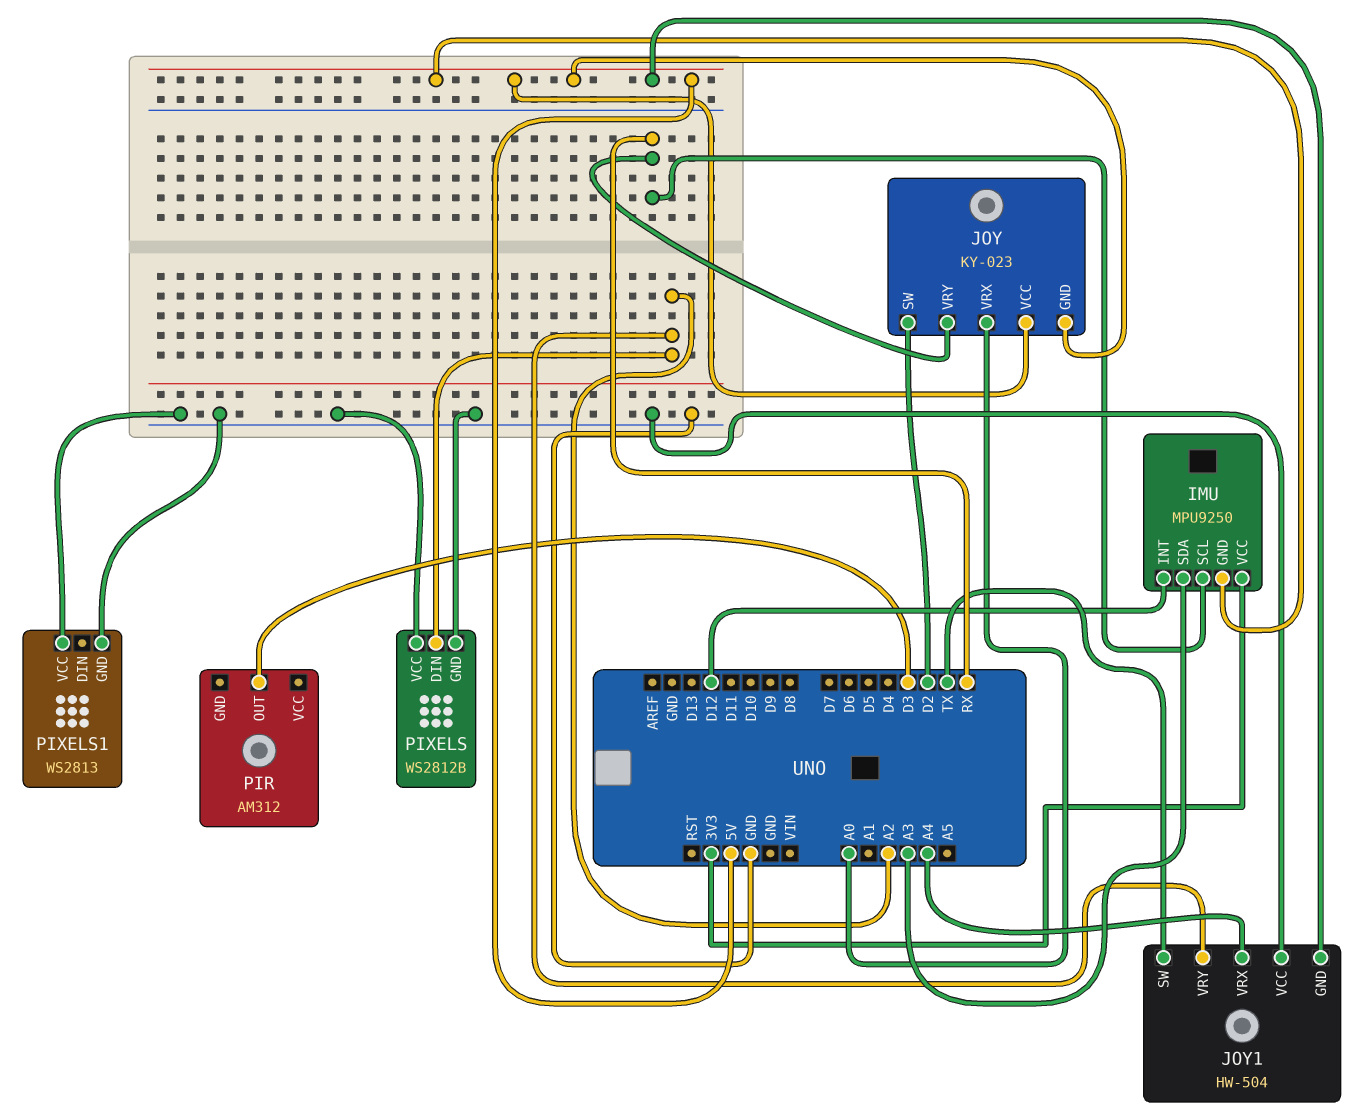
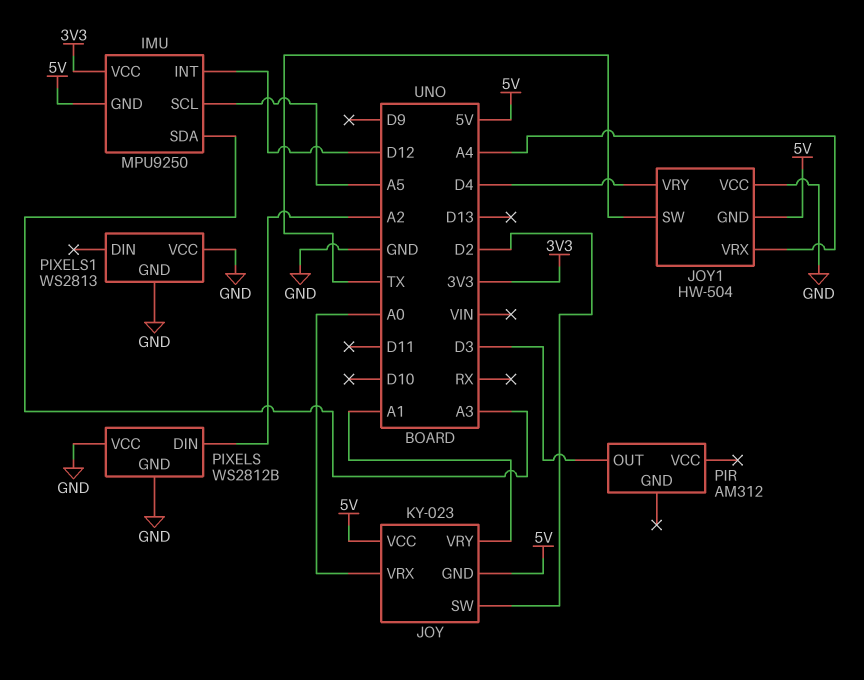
IMU pin SCL: RX -> A5
JOY pin VRY: RX -> A1
JOY1 pin VRY: A2 -> D4

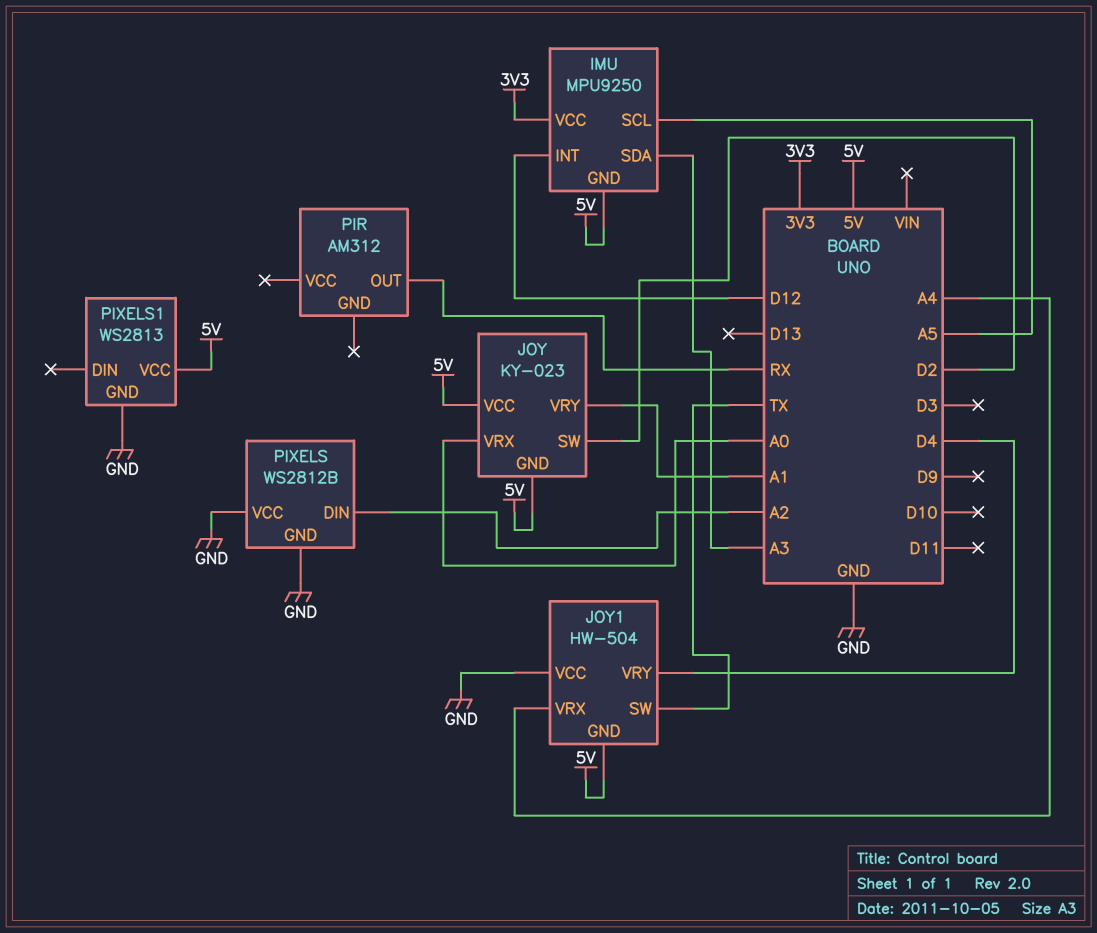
PIR pin OUT: D3 -> RX
PIXELS1 pin VCC: GND -> 5V

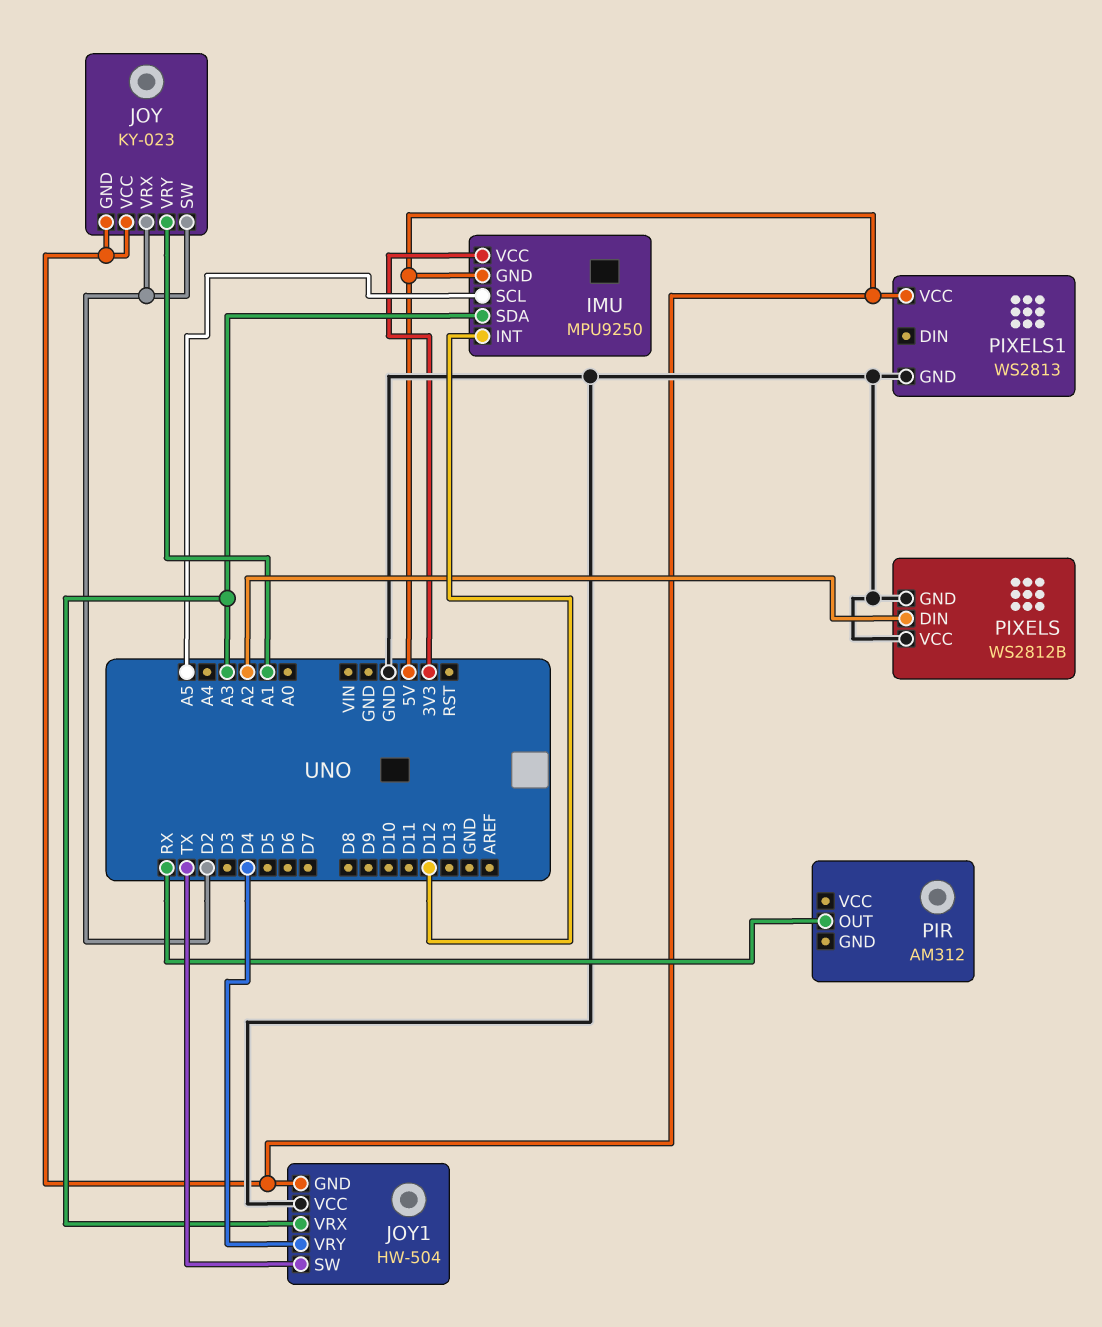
JOY pin VRX: A0 -> D2
JOY1 pin VRX: A4 -> A3

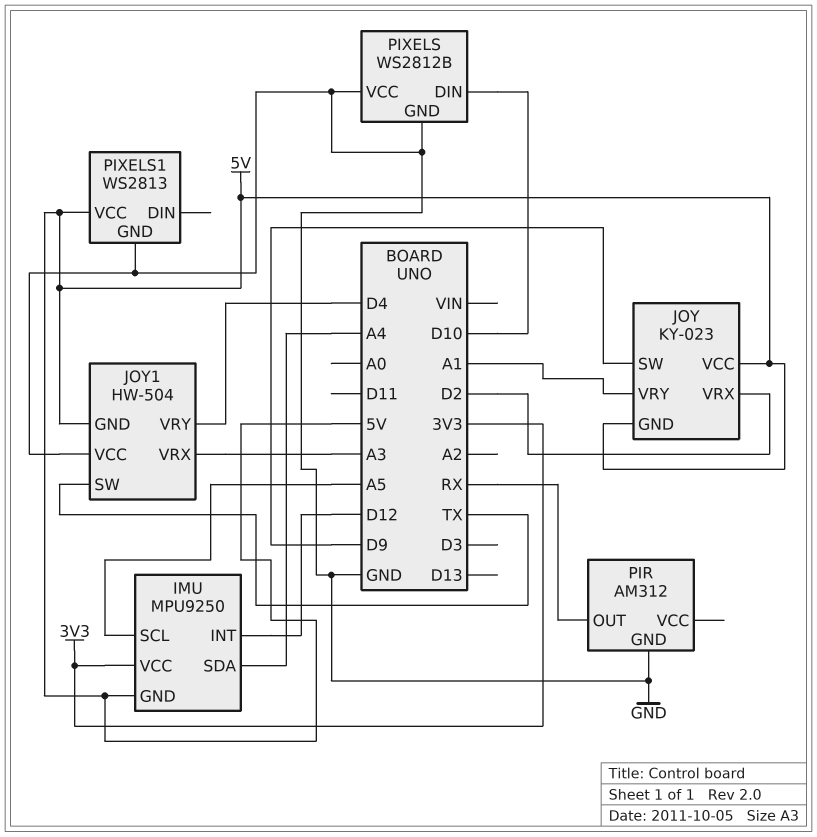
IMU pin SDA: A3 -> A4
JOY pin SW: D2 -> D9
PIR pin GND: none -> GND
PIXELS pin DIN: A2 -> D10

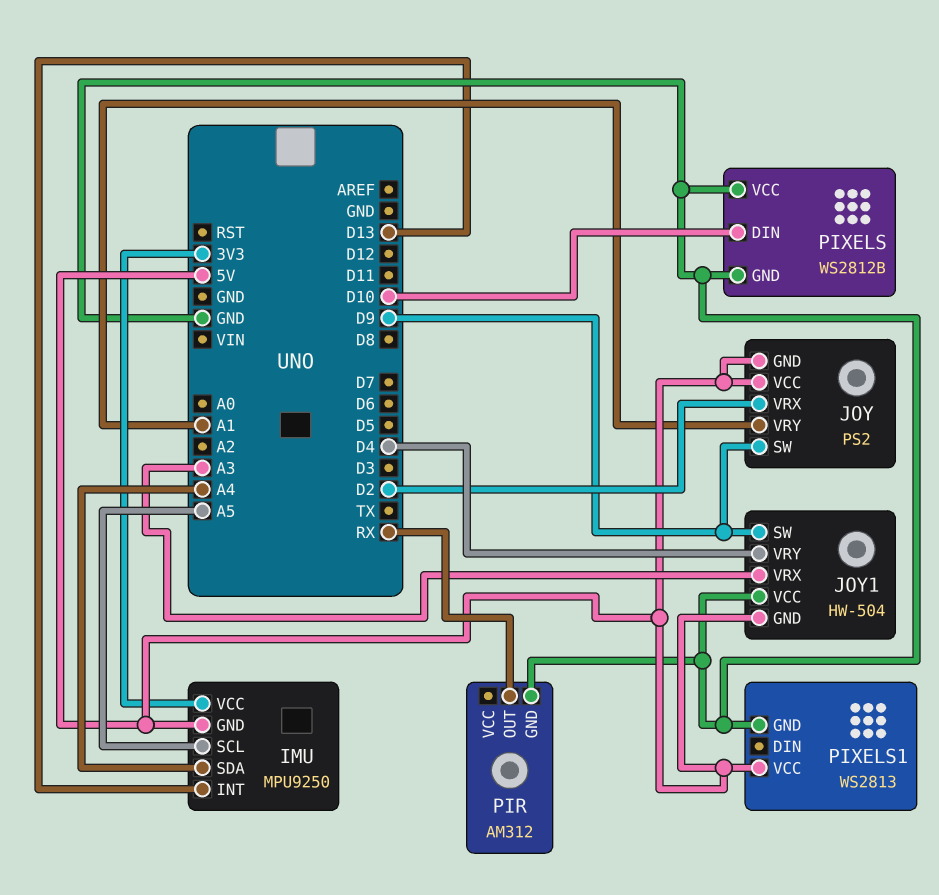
IMU pin INT: D12 -> D13
JOY: KY-023 -> PS2
JOY1 pin SW: TX -> D9

